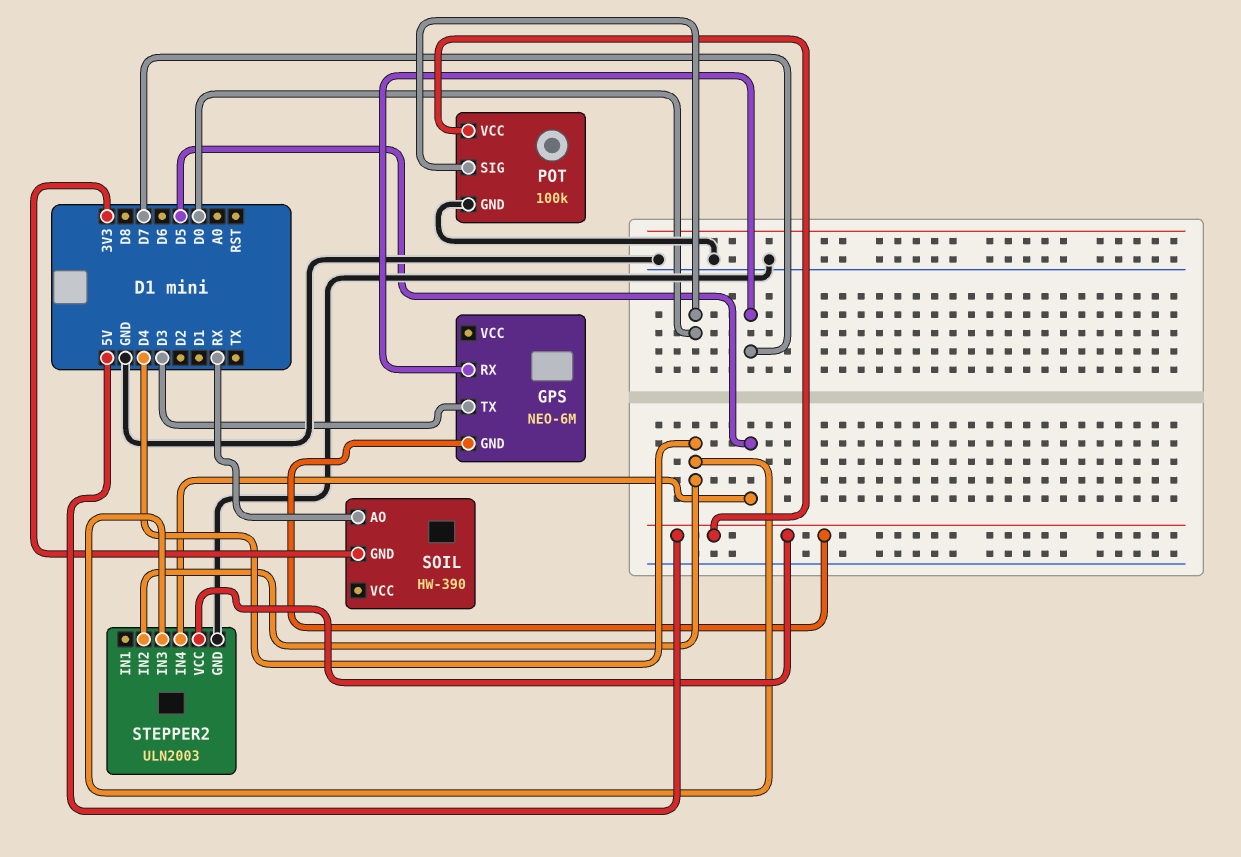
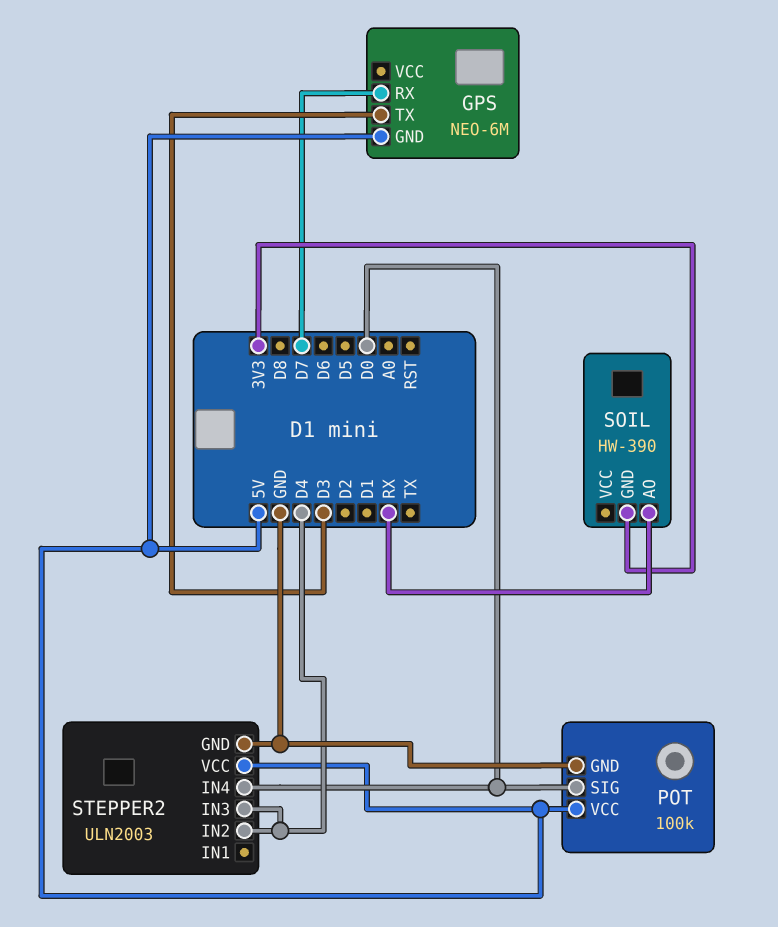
STEPPER2 pin IN4: D5 -> D0

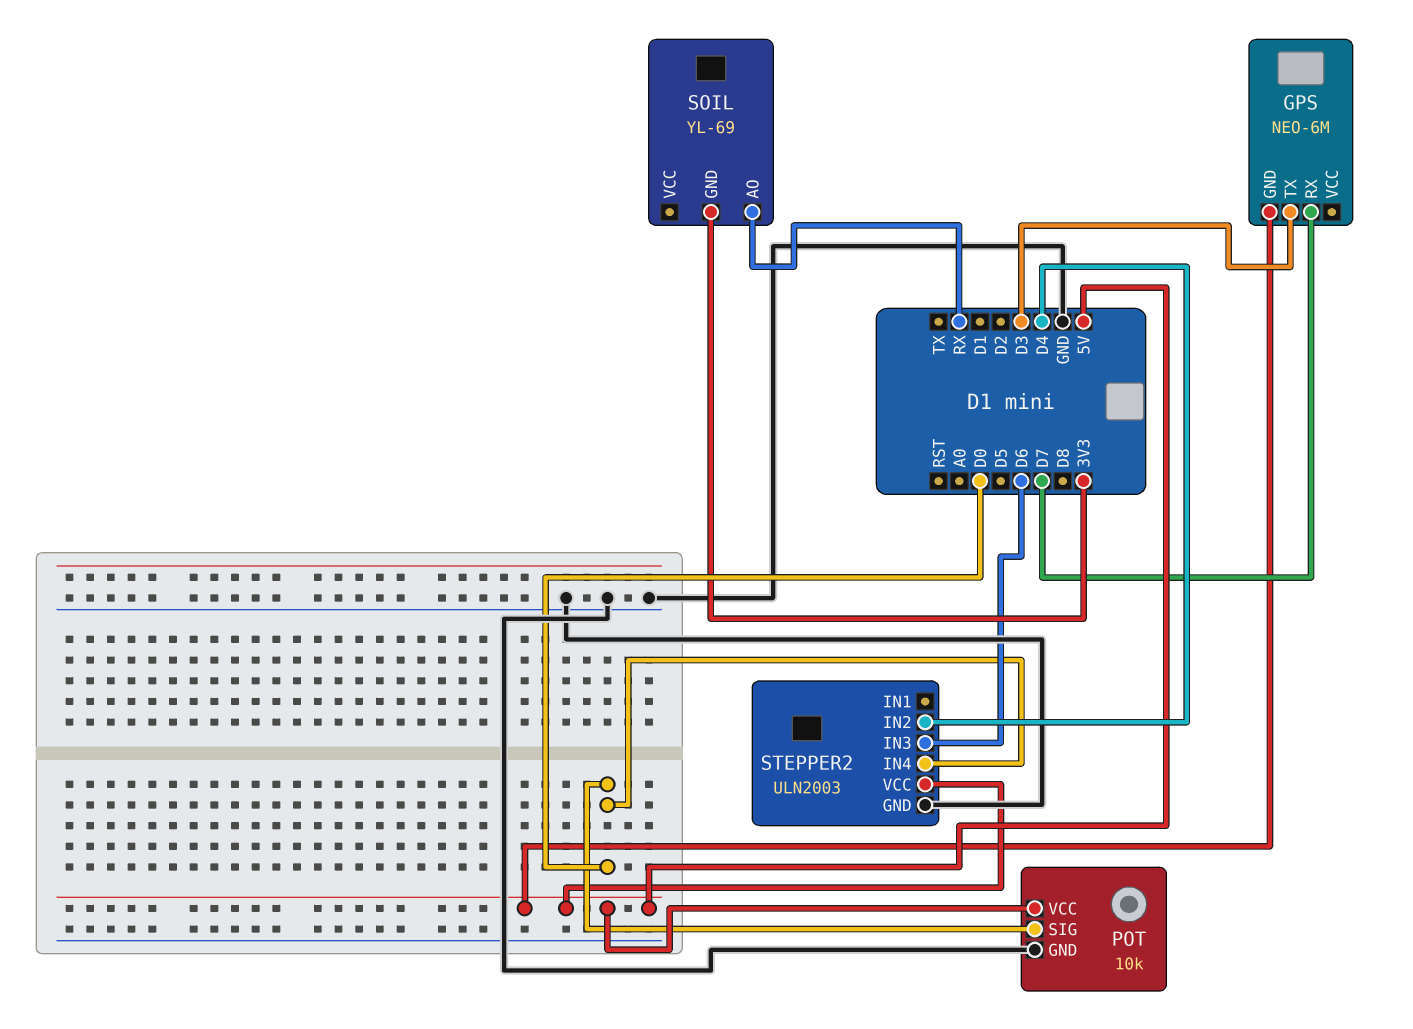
POT: 100k -> 10k
SOIL: HW-390 -> YL-69
STEPPER2 pin IN3: D4 -> D6

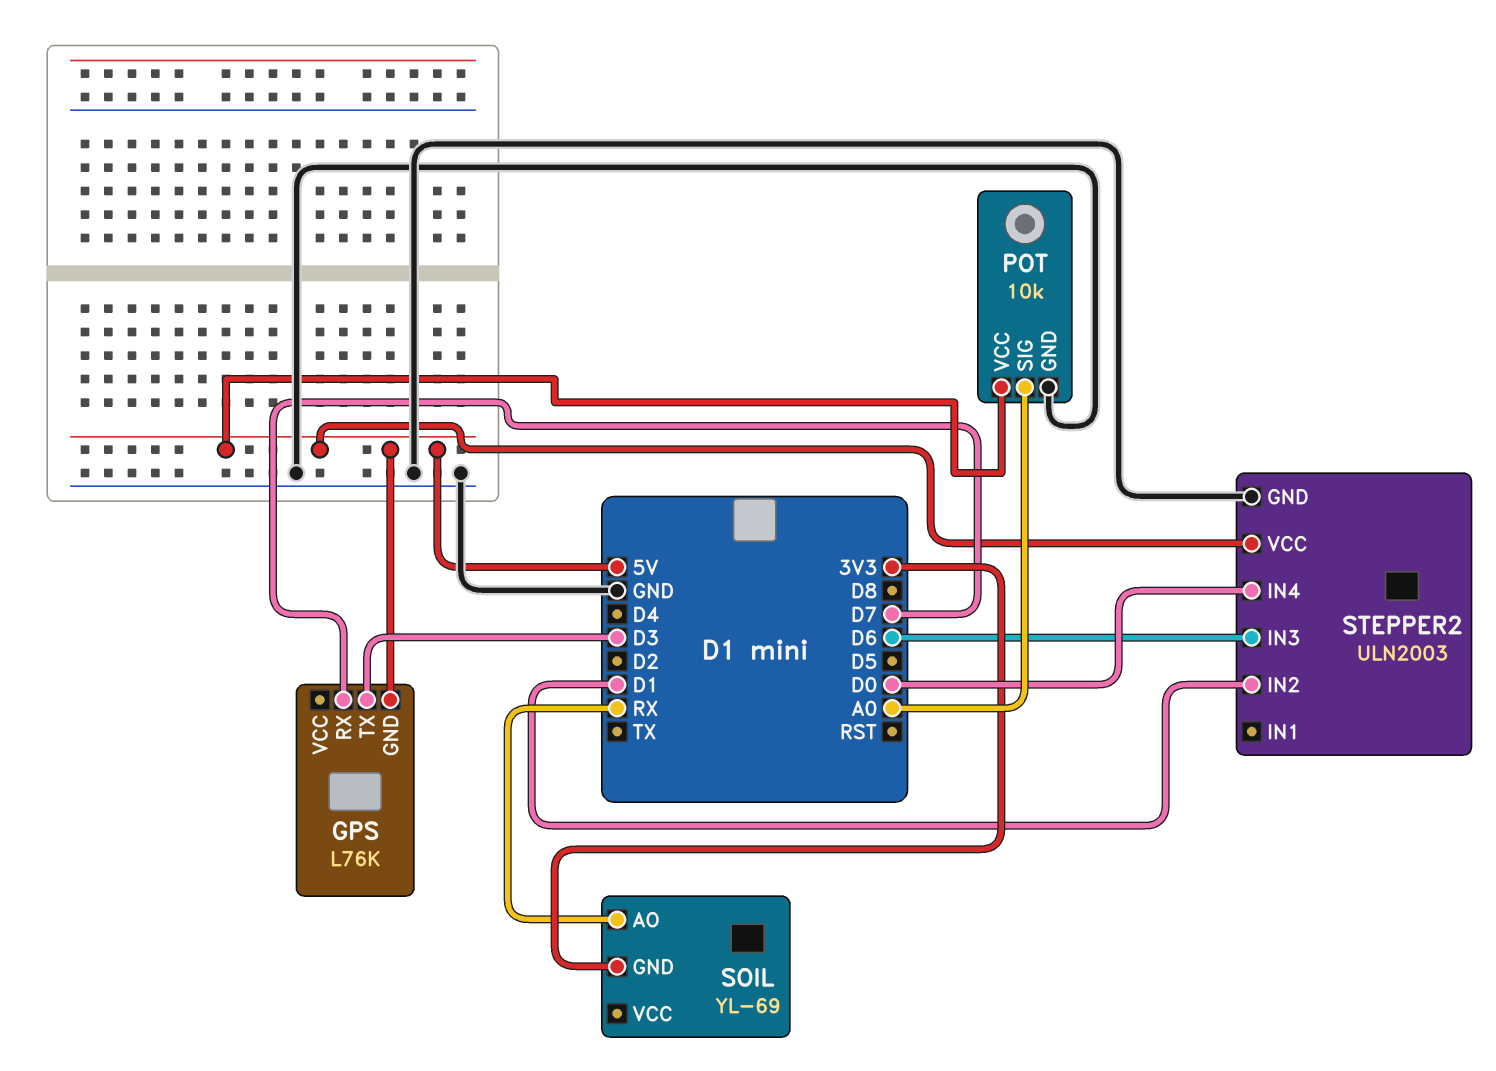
GPS: NEO-6M -> L76K
POT pin SIG: D0 -> A0
STEPPER2 pin IN2: D4 -> D1

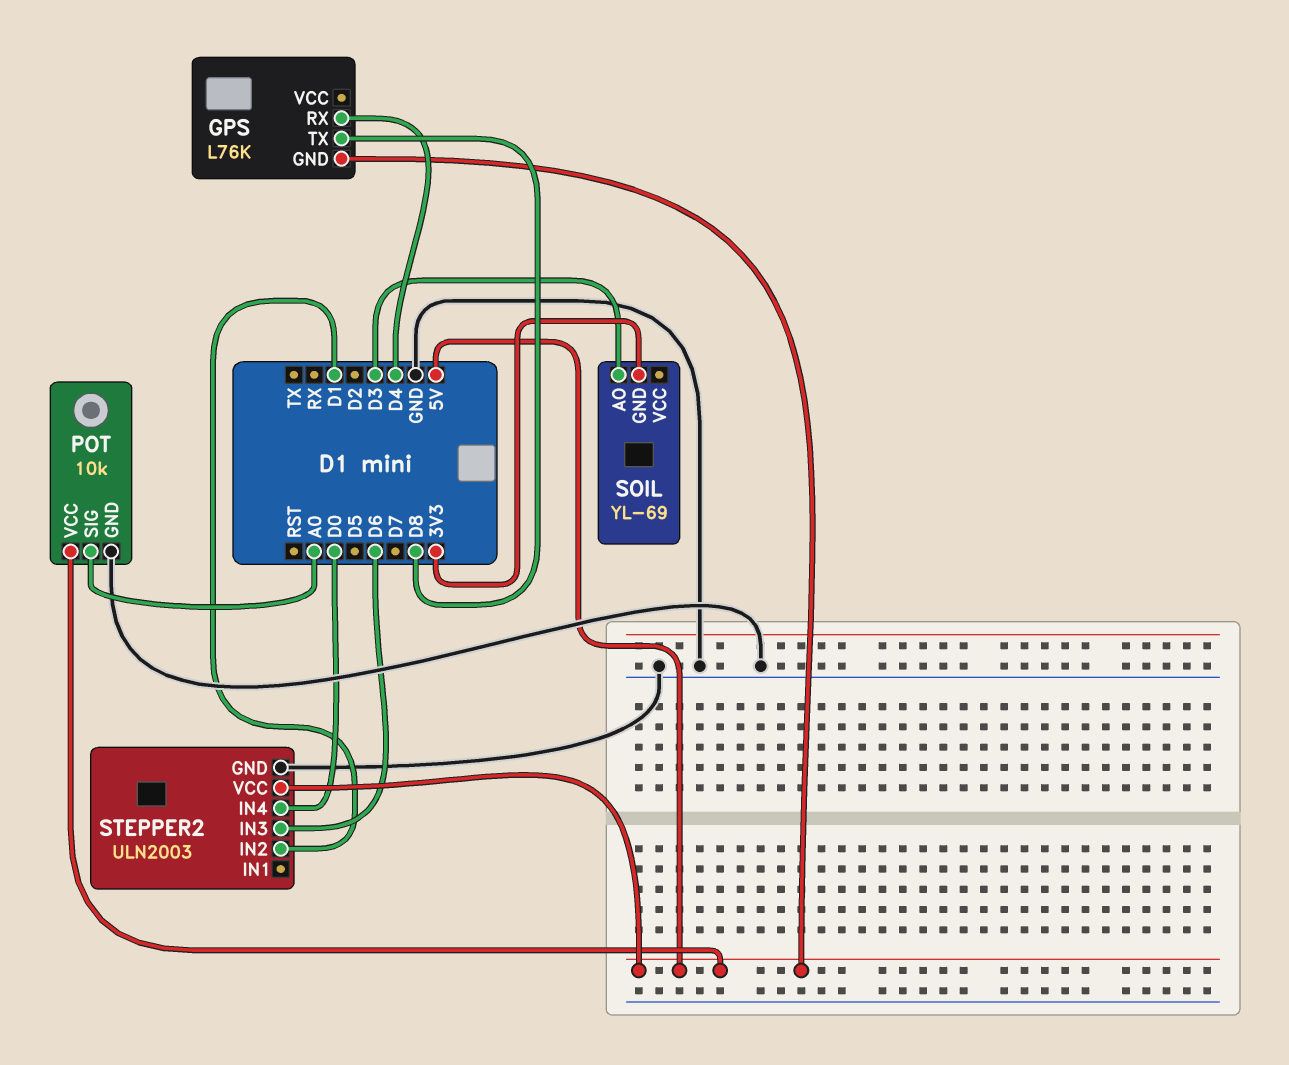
GPS pin RX: D7 -> D4
GPS pin TX: D3 -> D8
SOIL pin AO: RX -> D3

